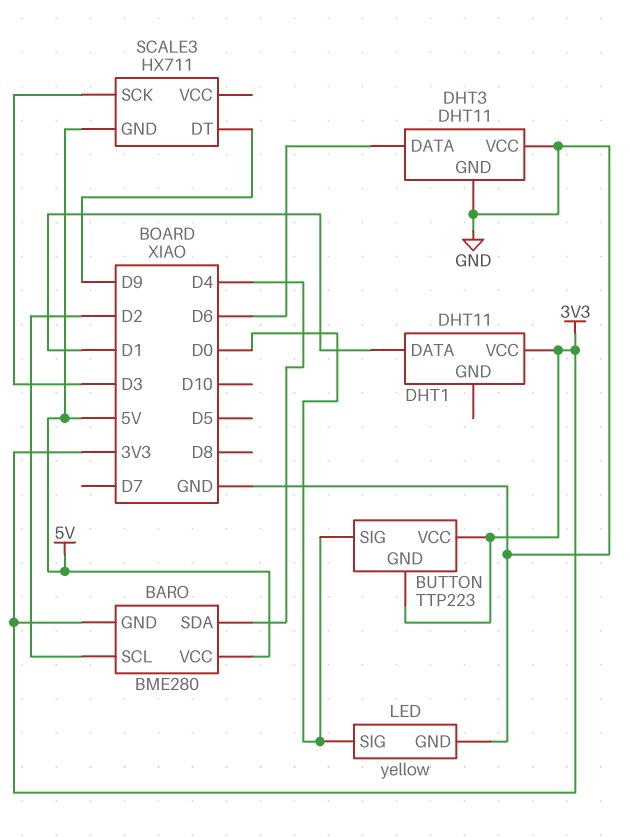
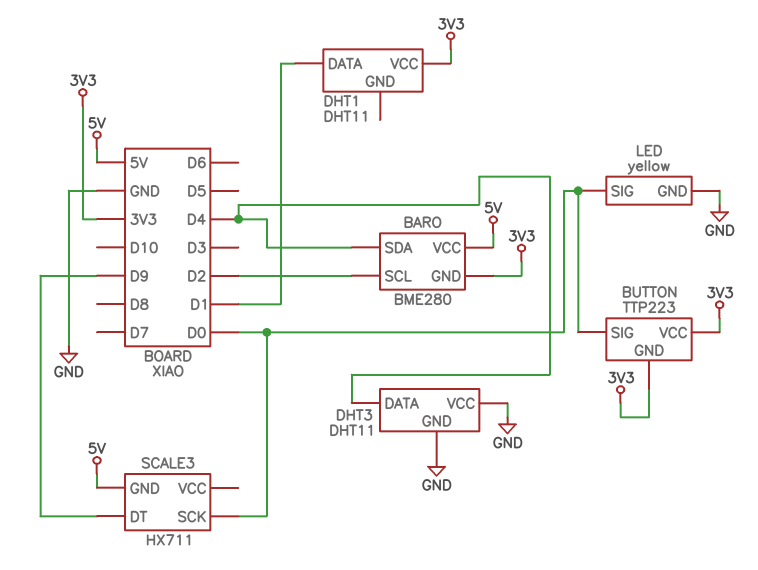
DHT3 pin DATA: D6 -> D4
SCALE3 pin SCK: D3 -> D0

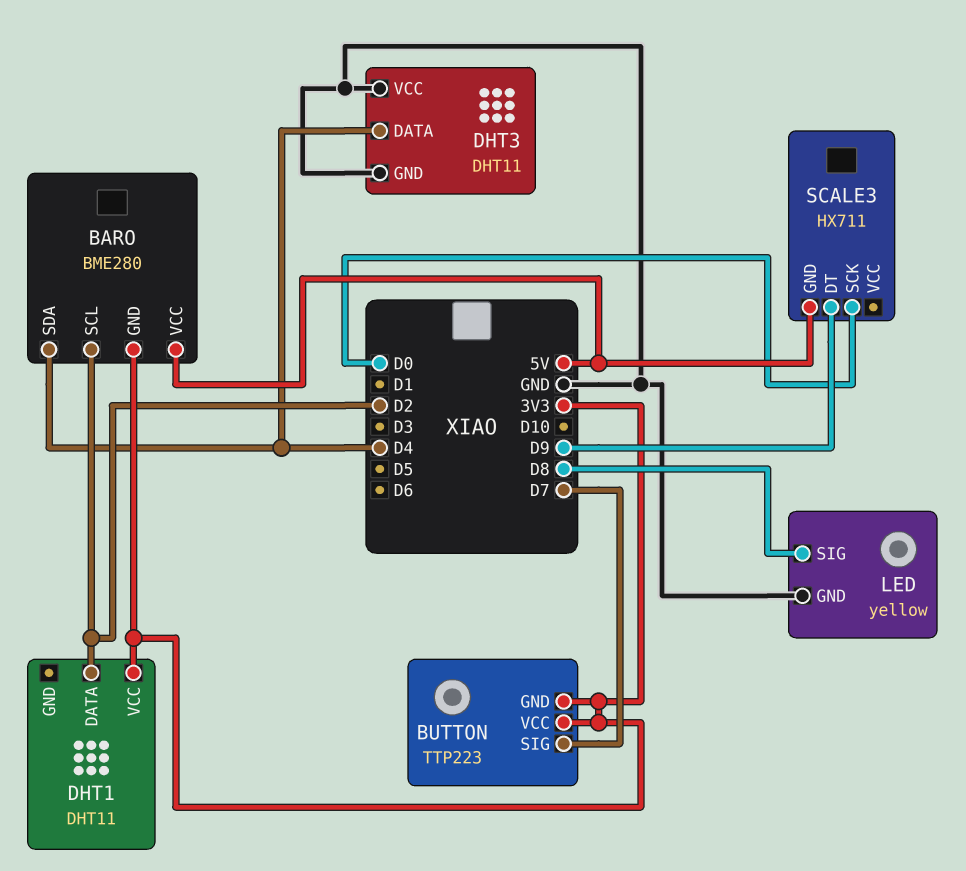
BUTTON pin SIG: D0 -> D7
DHT1 pin DATA: D1 -> D2
LED pin SIG: D0 -> D8

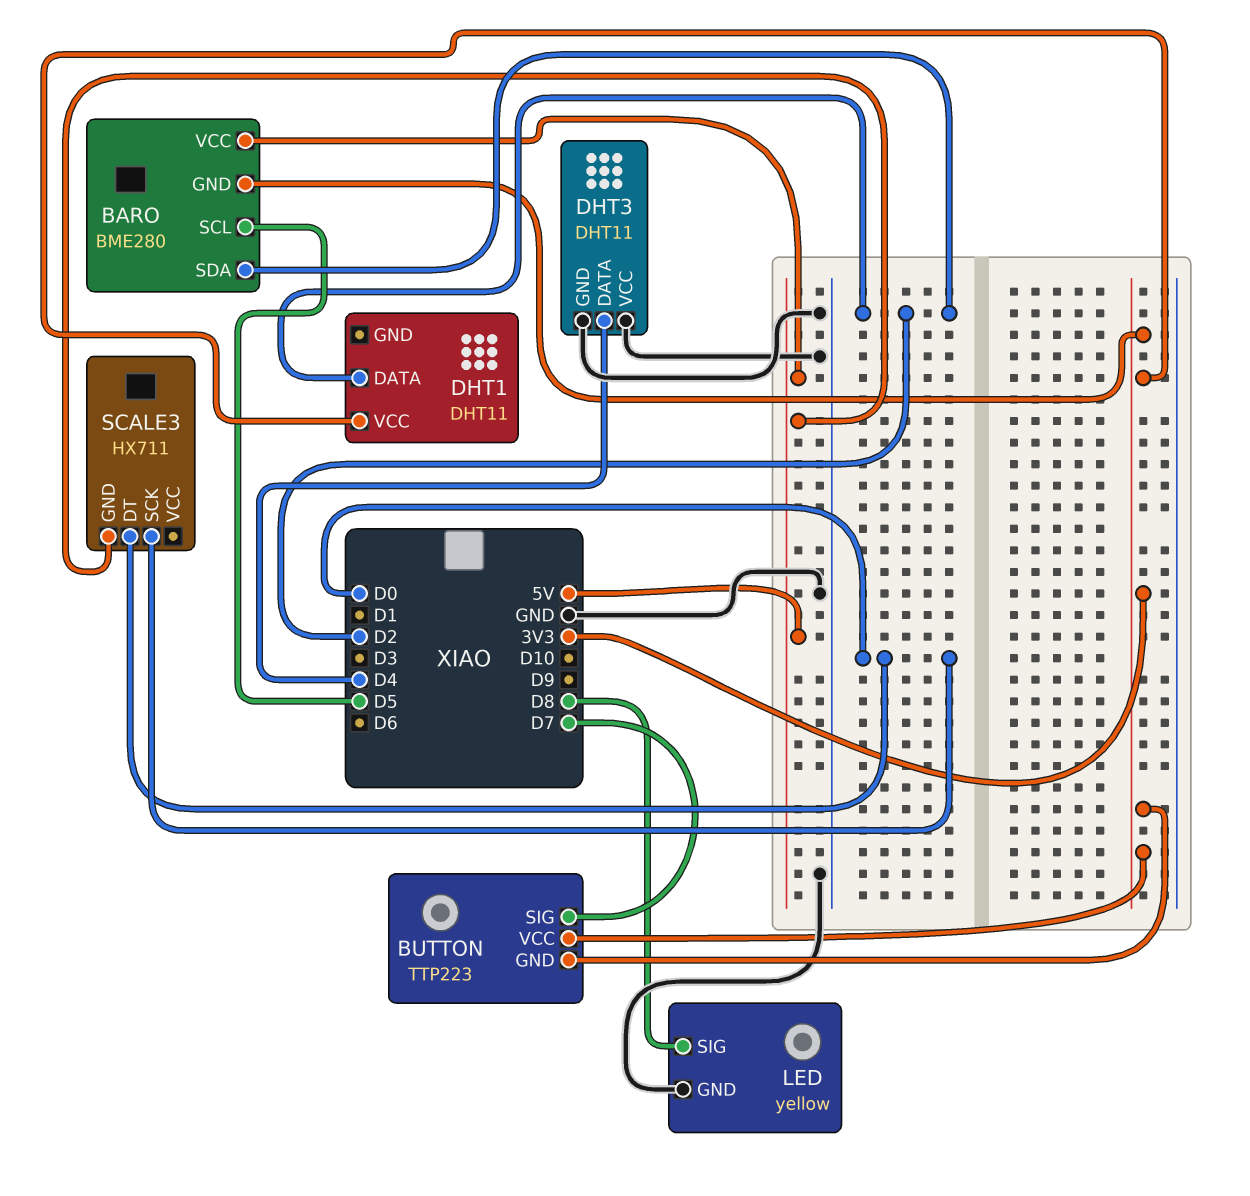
BARO pin SCL: D2 -> D5
BARO pin SDA: D4 -> D2
SCALE3 pin DT: D9 -> D0

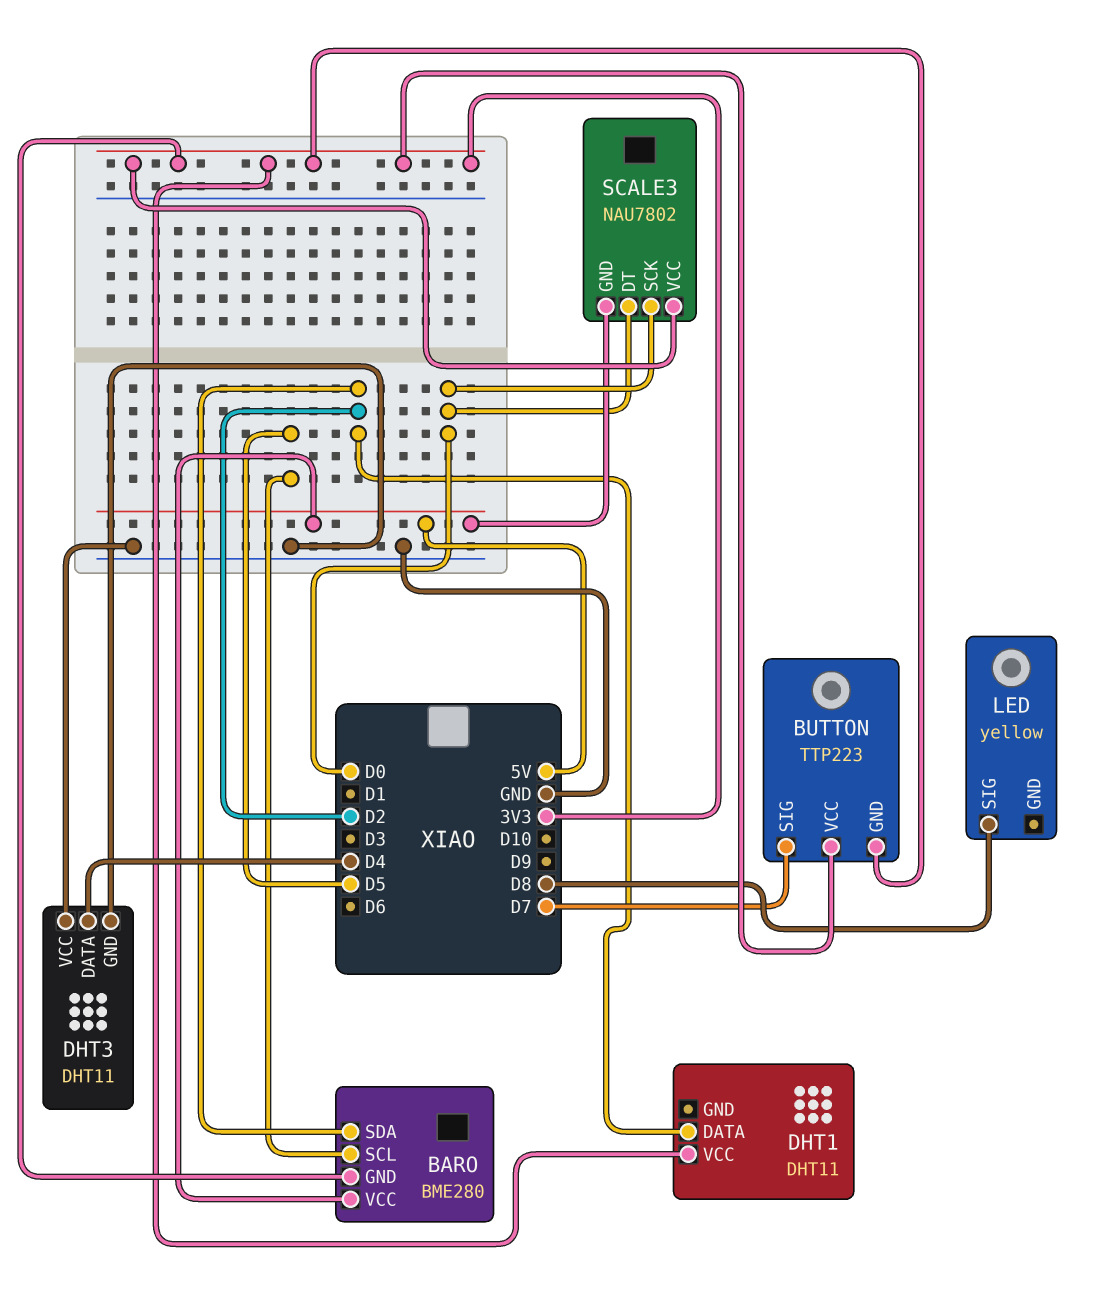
LED pin GND: GND -> none
SCALE3: HX711 -> NAU7802
SCALE3 pin VCC: none -> 3V3

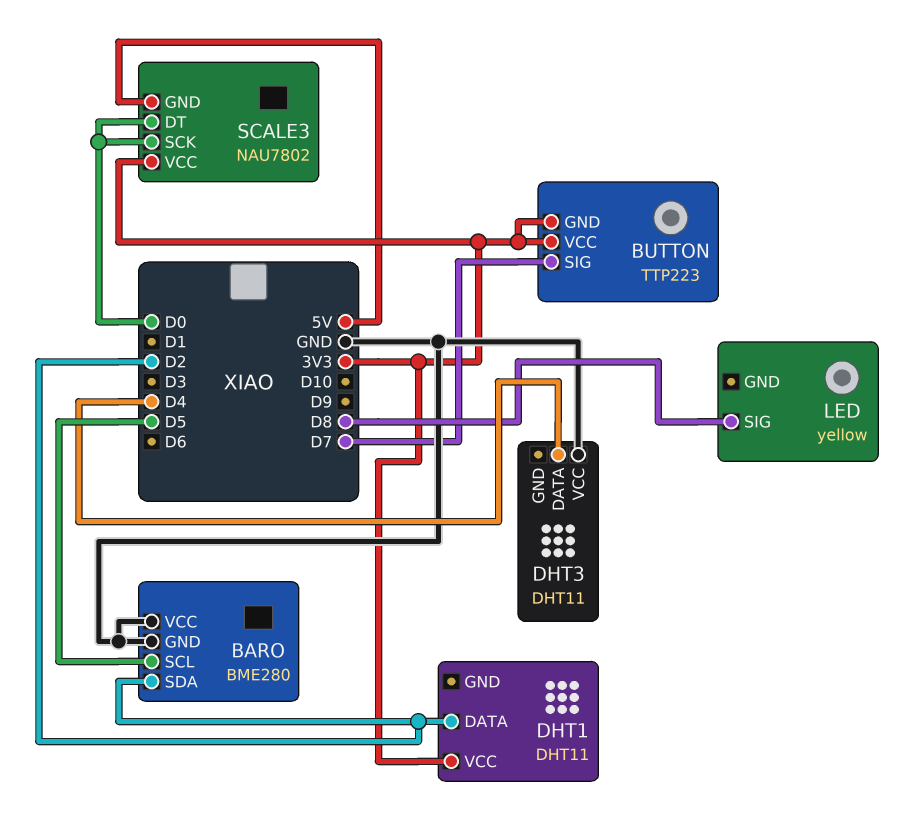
BARO pin GND: 3V3 -> GND
BARO pin VCC: 5V -> GND
DHT3 pin GND: GND -> none

